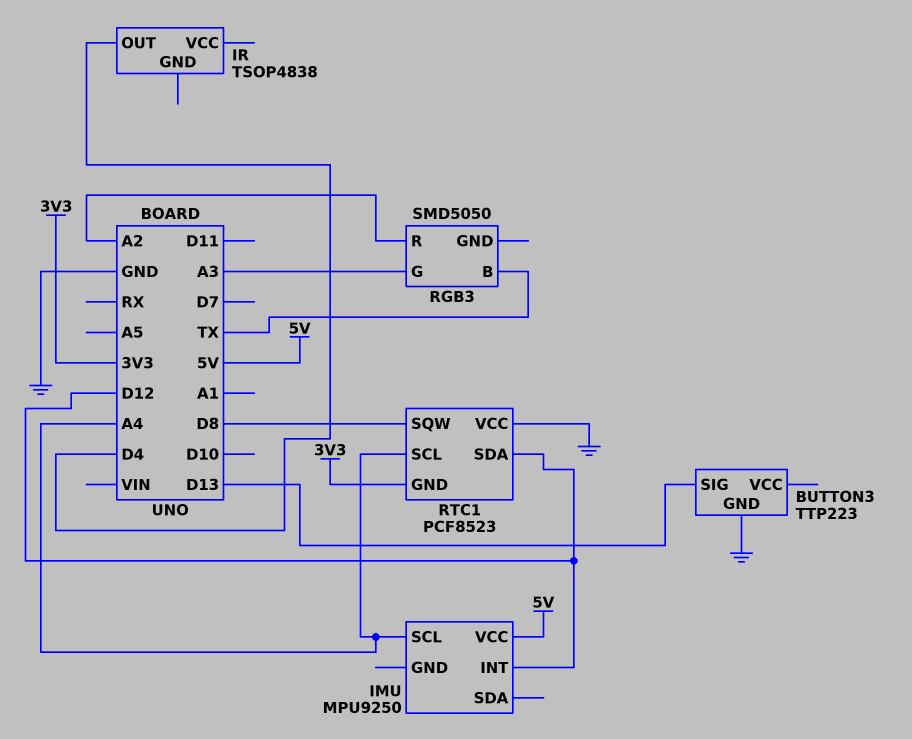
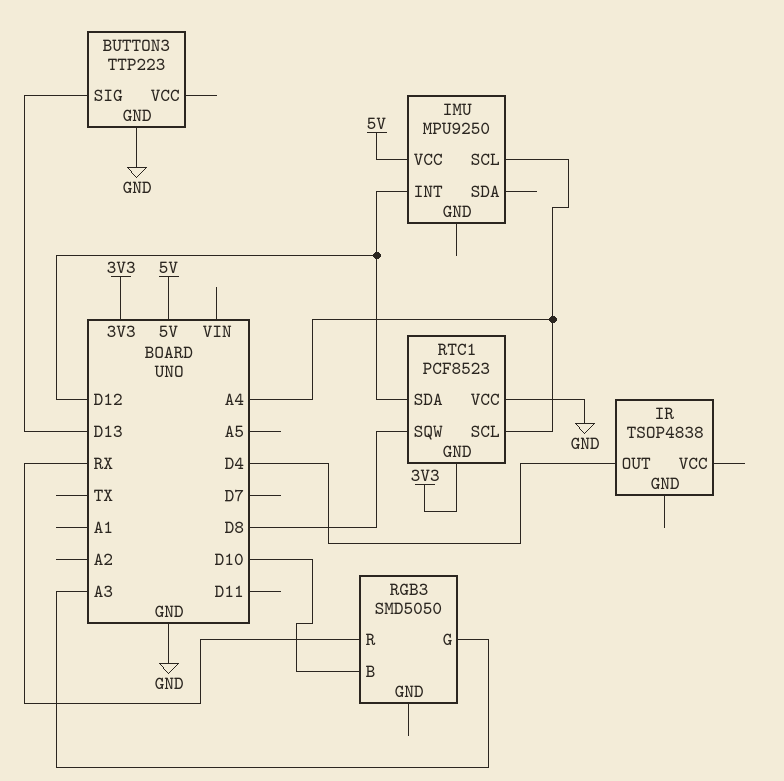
RGB3 pin B: TX -> D10
RGB3 pin R: A2 -> RX

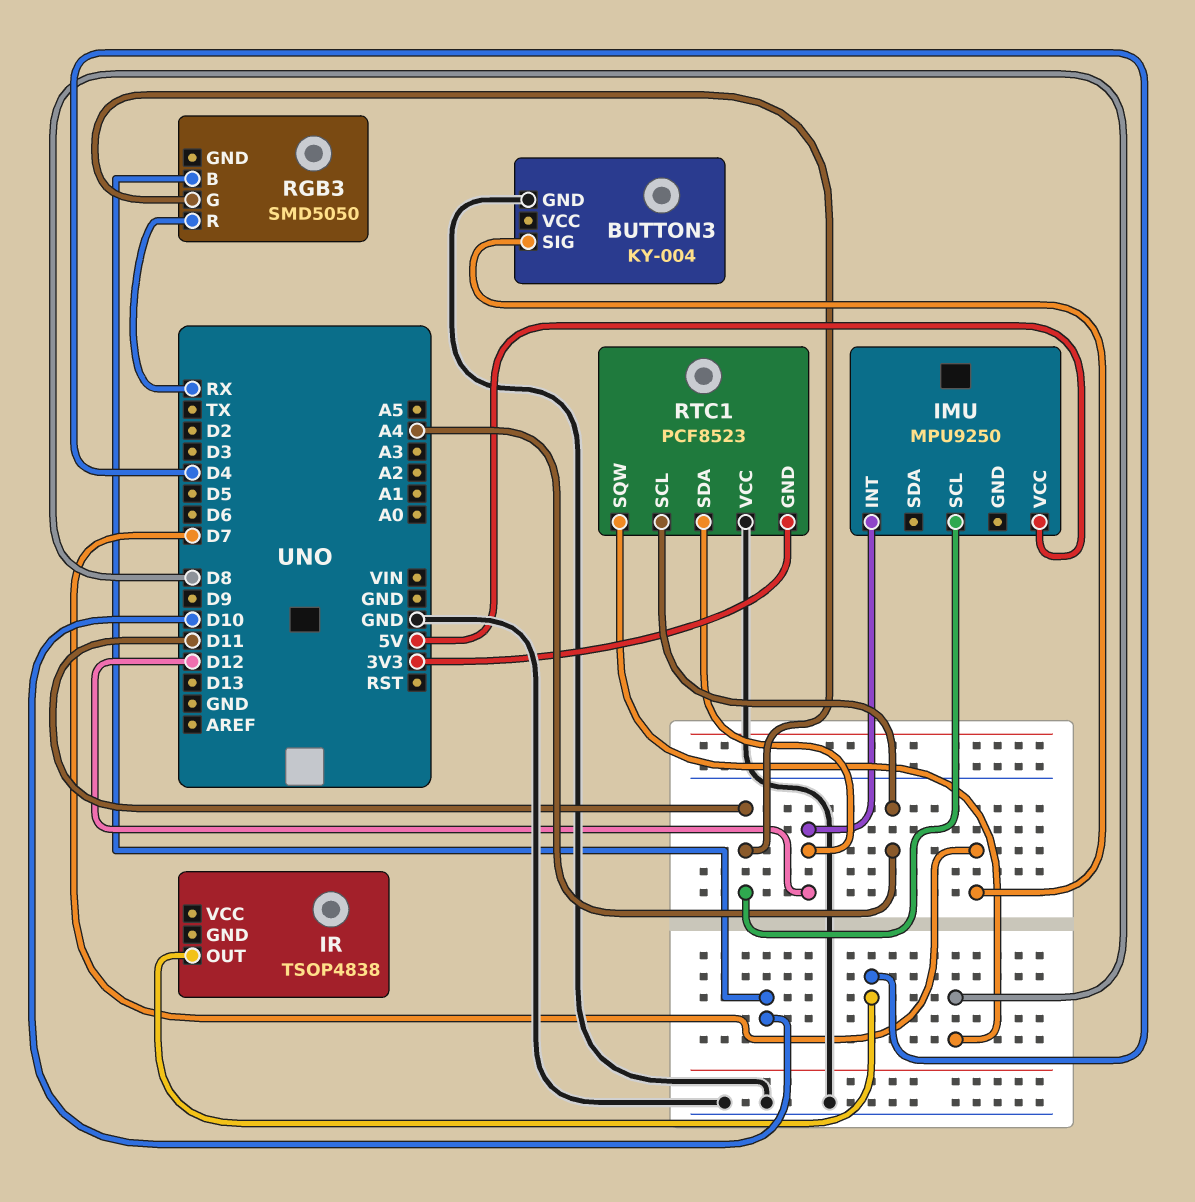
BUTTON3: TTP223 -> KY-004
BUTTON3 pin SIG: D13 -> D7
IMU pin SCL: A4 -> D11
RGB3 pin G: A3 -> D11

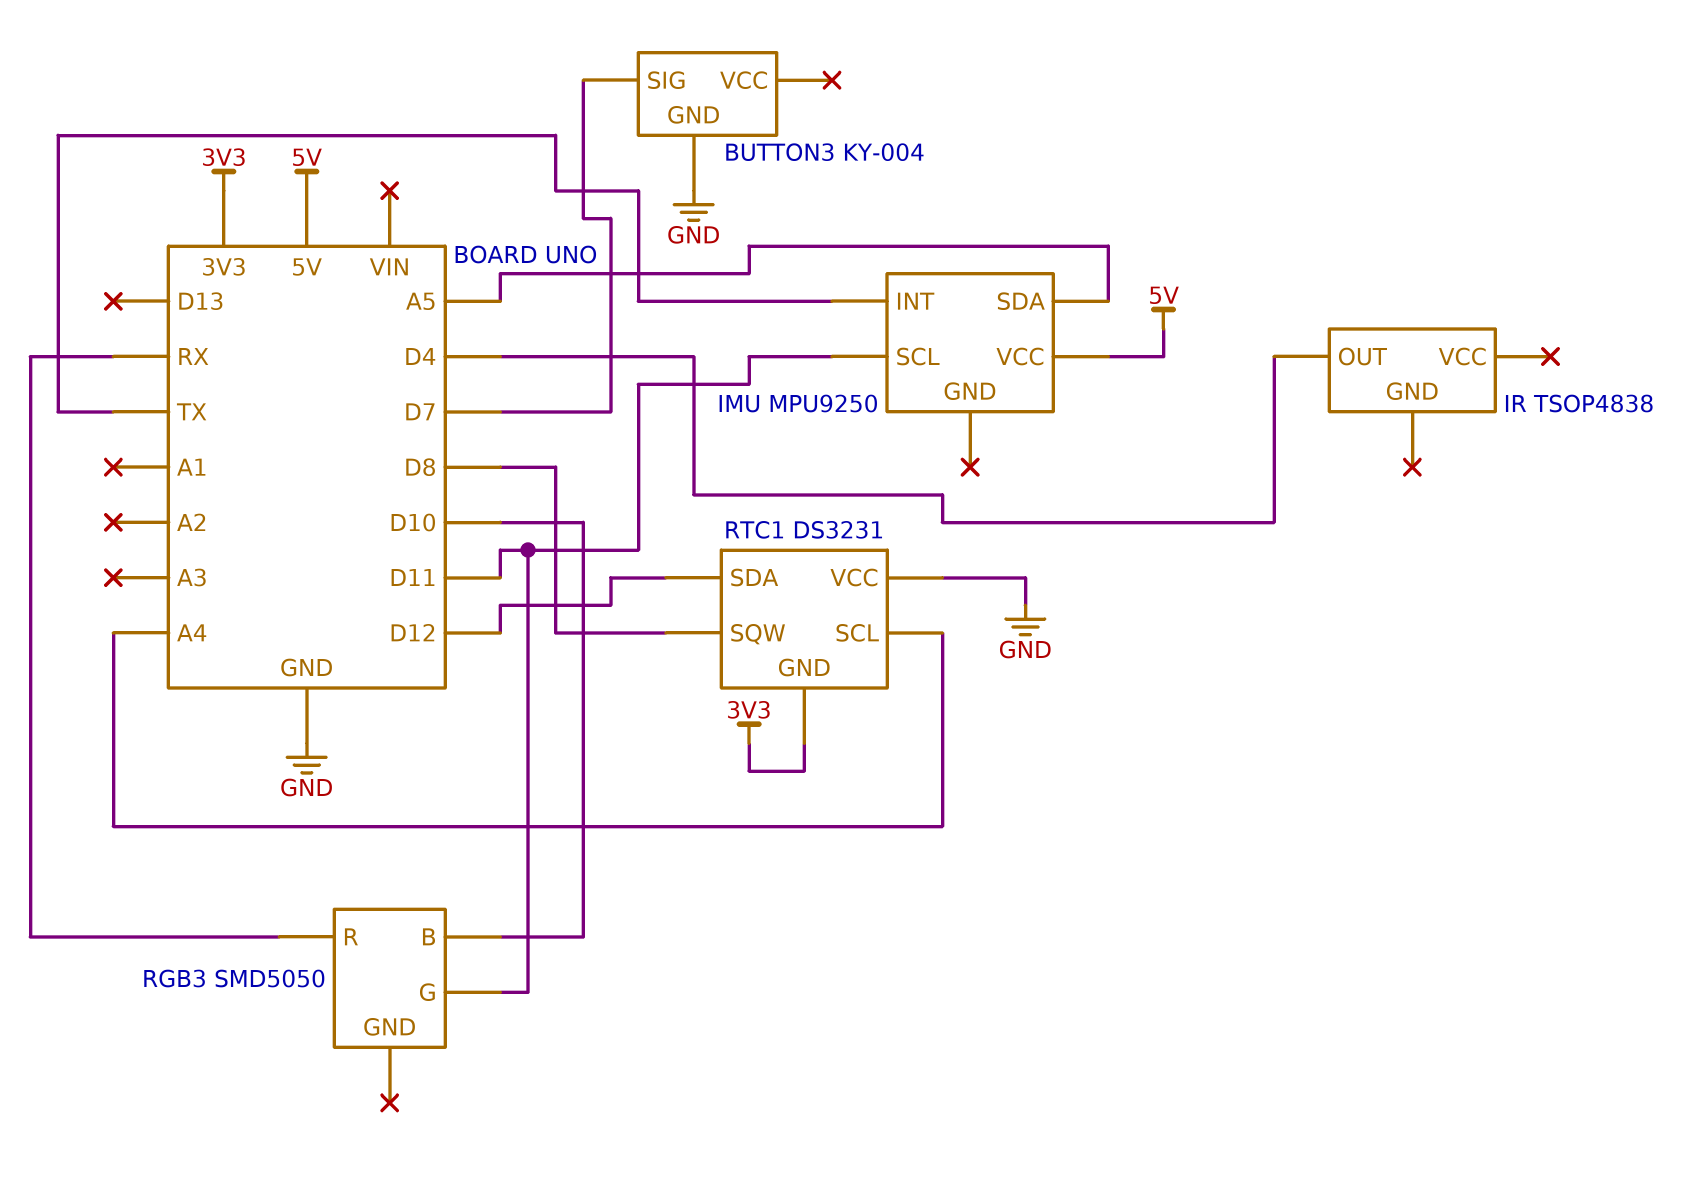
IMU pin INT: D12 -> TX
IMU pin SDA: none -> A5
RTC1: PCF8523 -> DS3231

